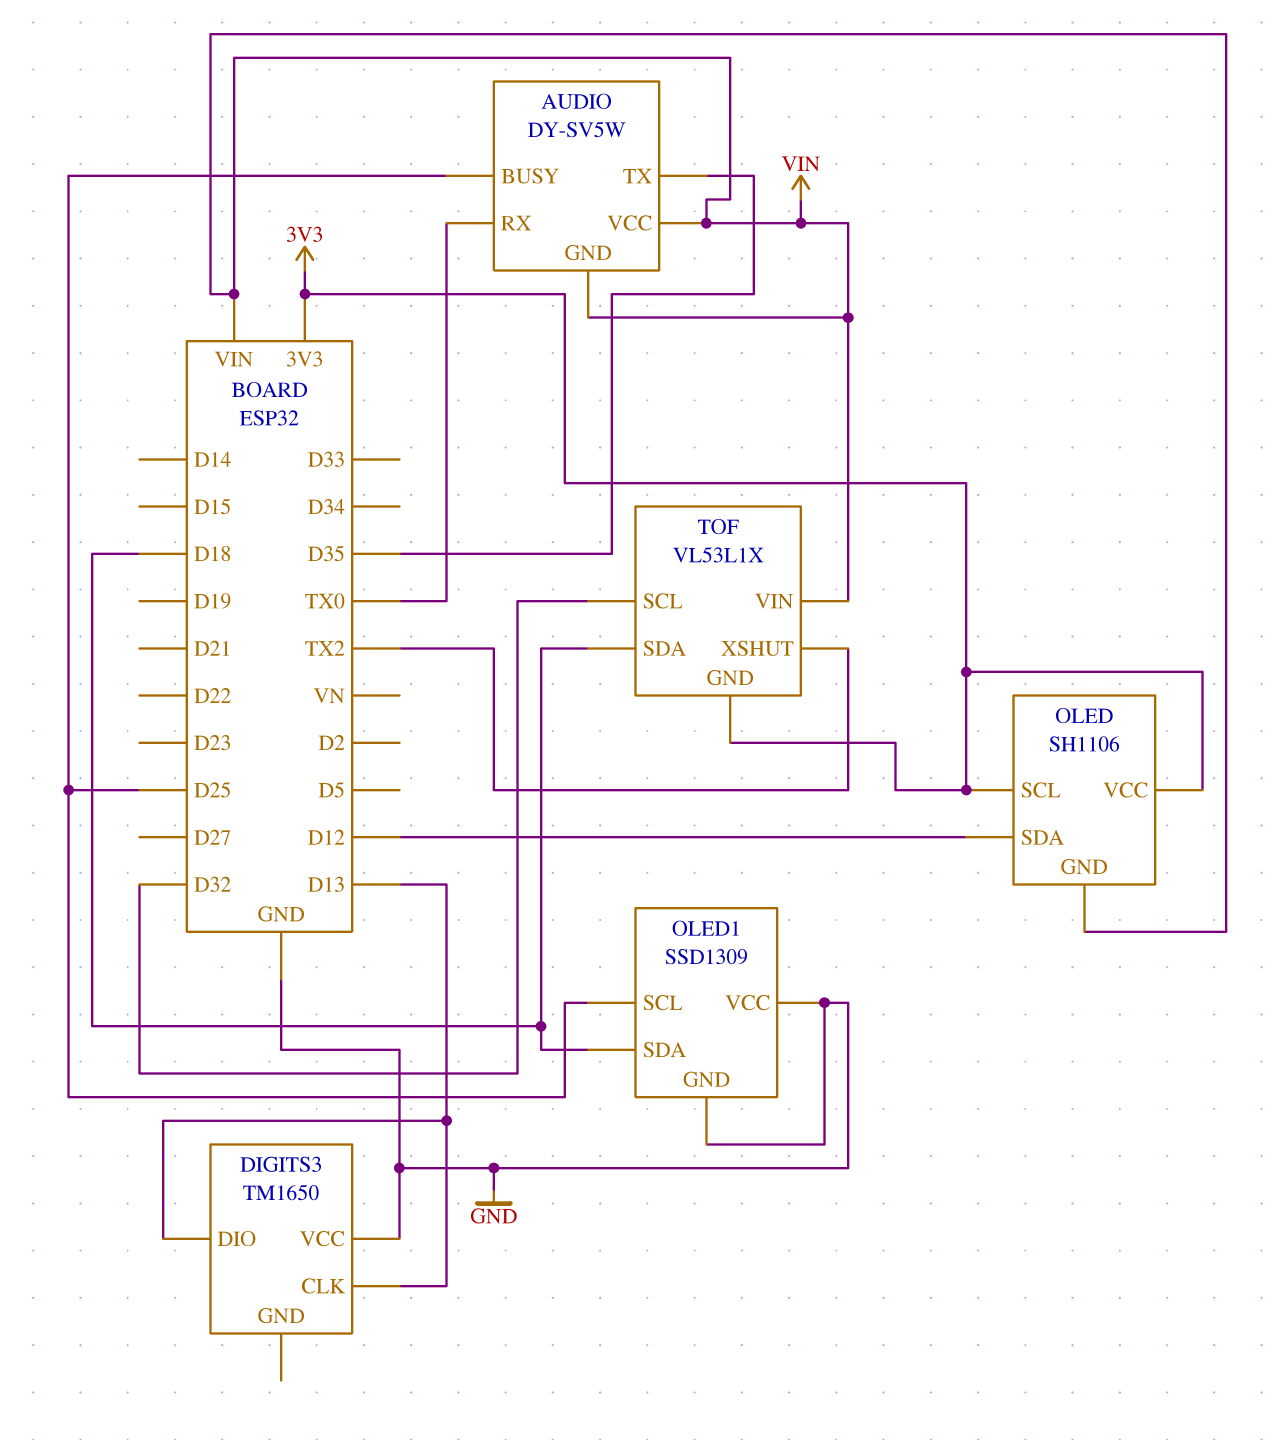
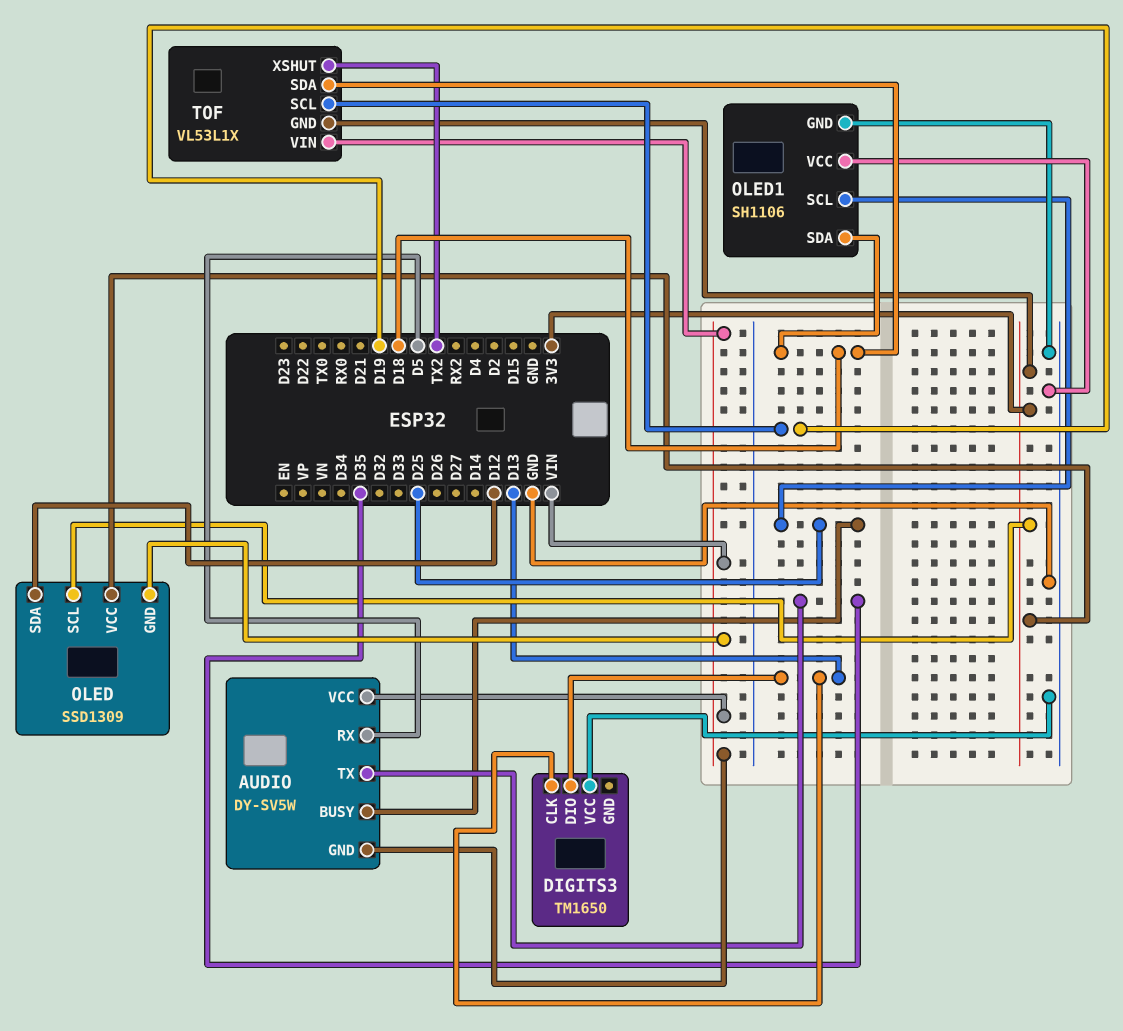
AUDIO pin RX: TX0 -> D5
OLED: SH1106 -> SSD1309
OLED1: SSD1309 -> SH1106
TOF pin SCL: D32 -> D19

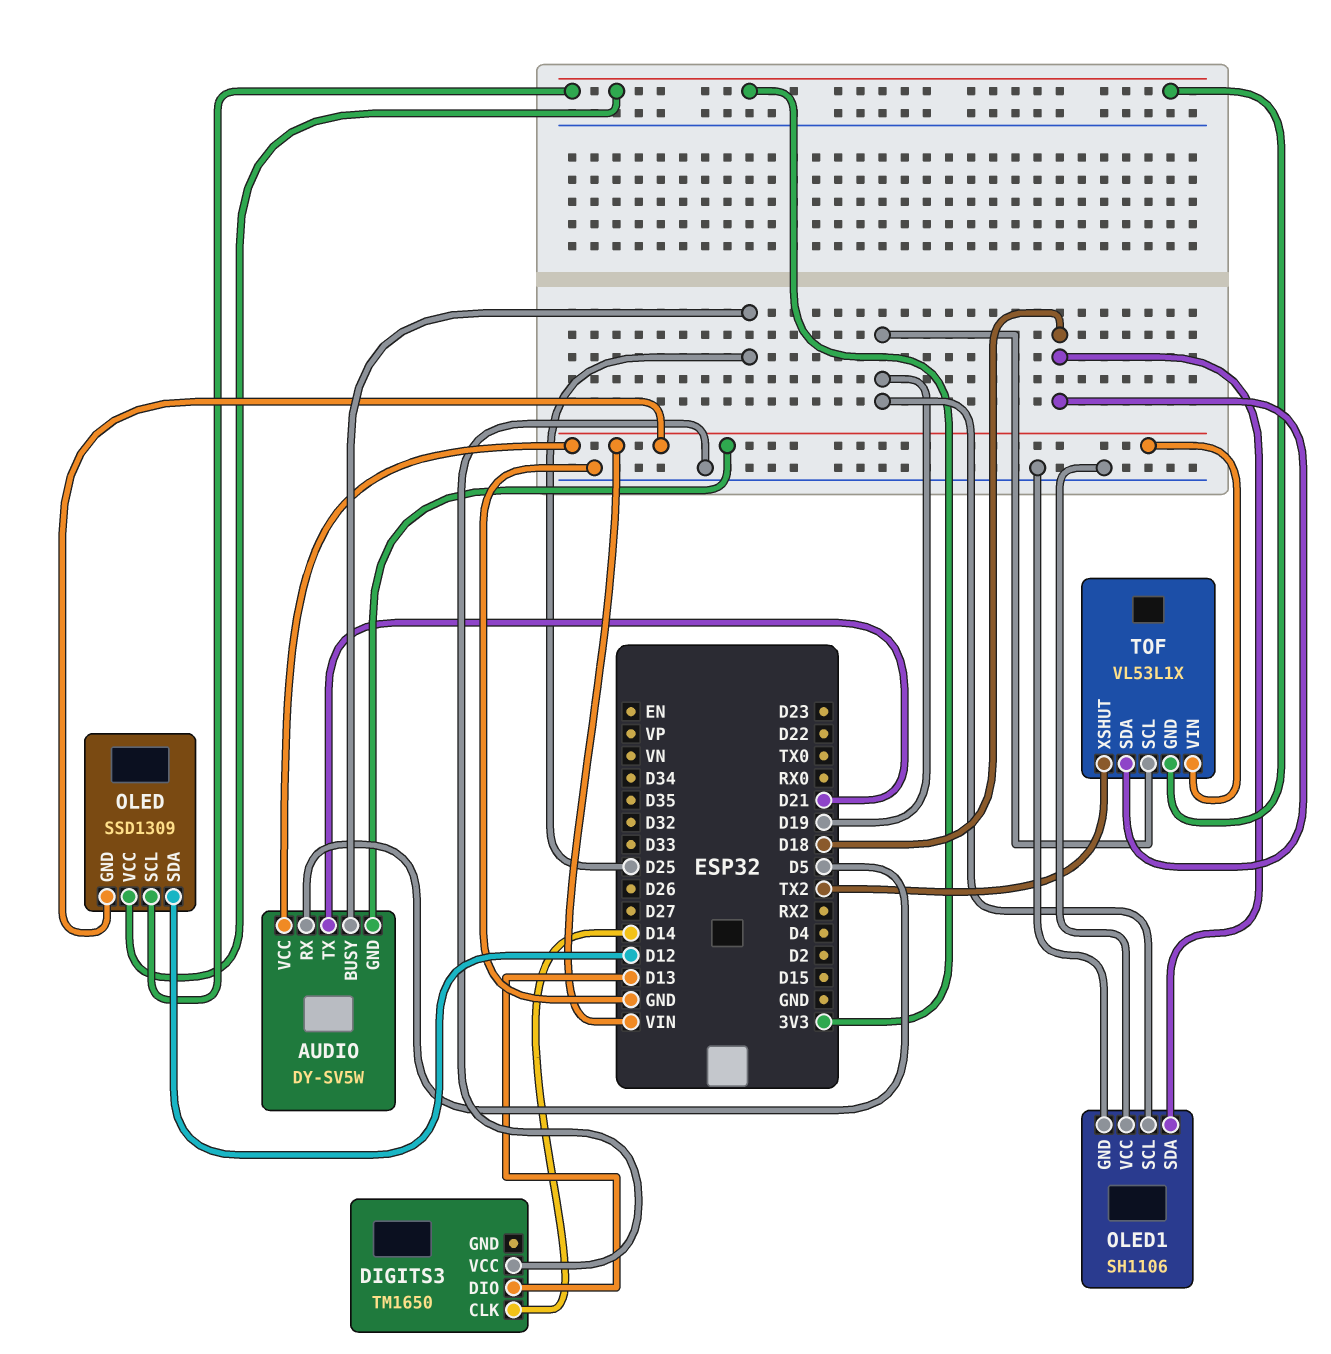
AUDIO pin TX: D35 -> D21
DIGITS3 pin CLK: D13 -> D14
OLED1 pin SCL: D25 -> D19

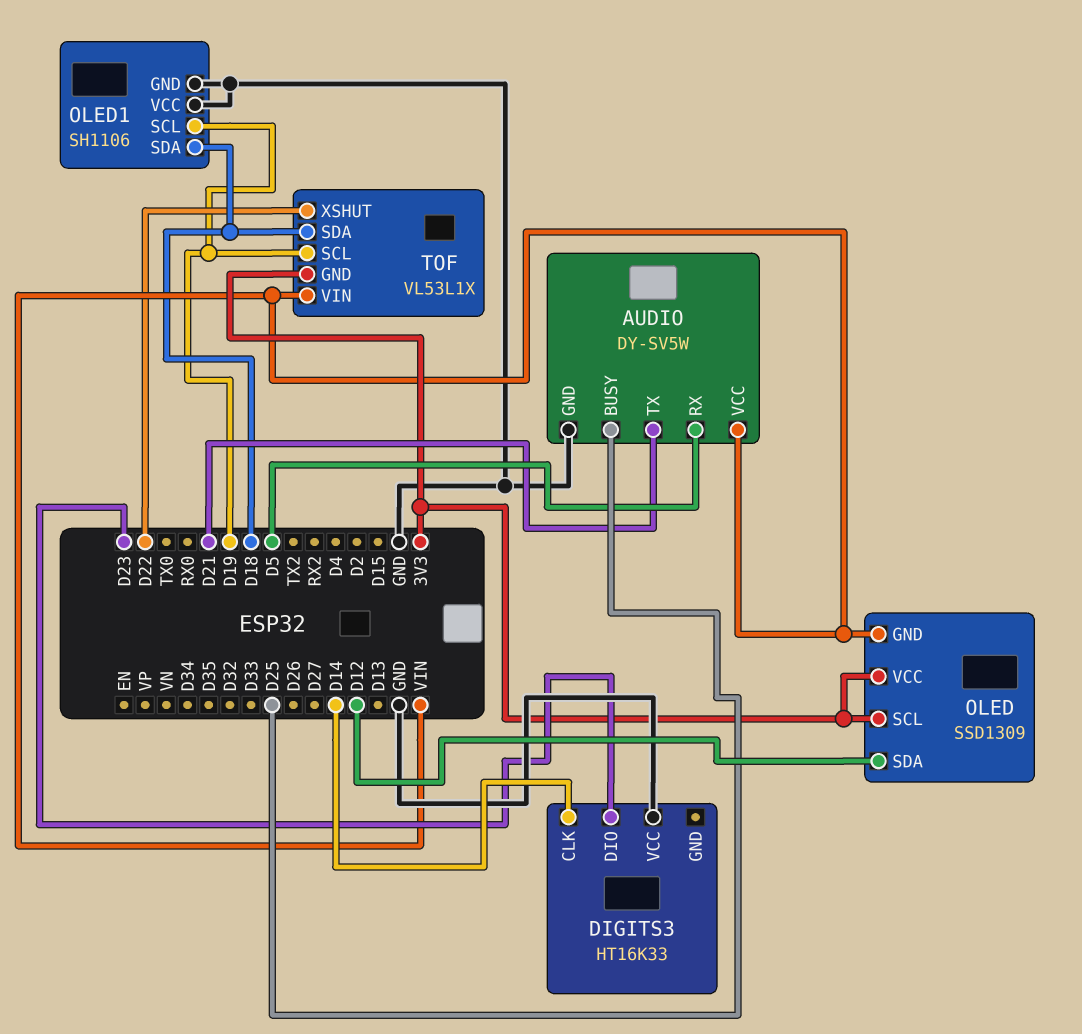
AUDIO pin GND: VIN -> GND
DIGITS3: TM1650 -> HT16K33
DIGITS3 pin DIO: D13 -> D23
TOF pin XSHUT: TX2 -> D22

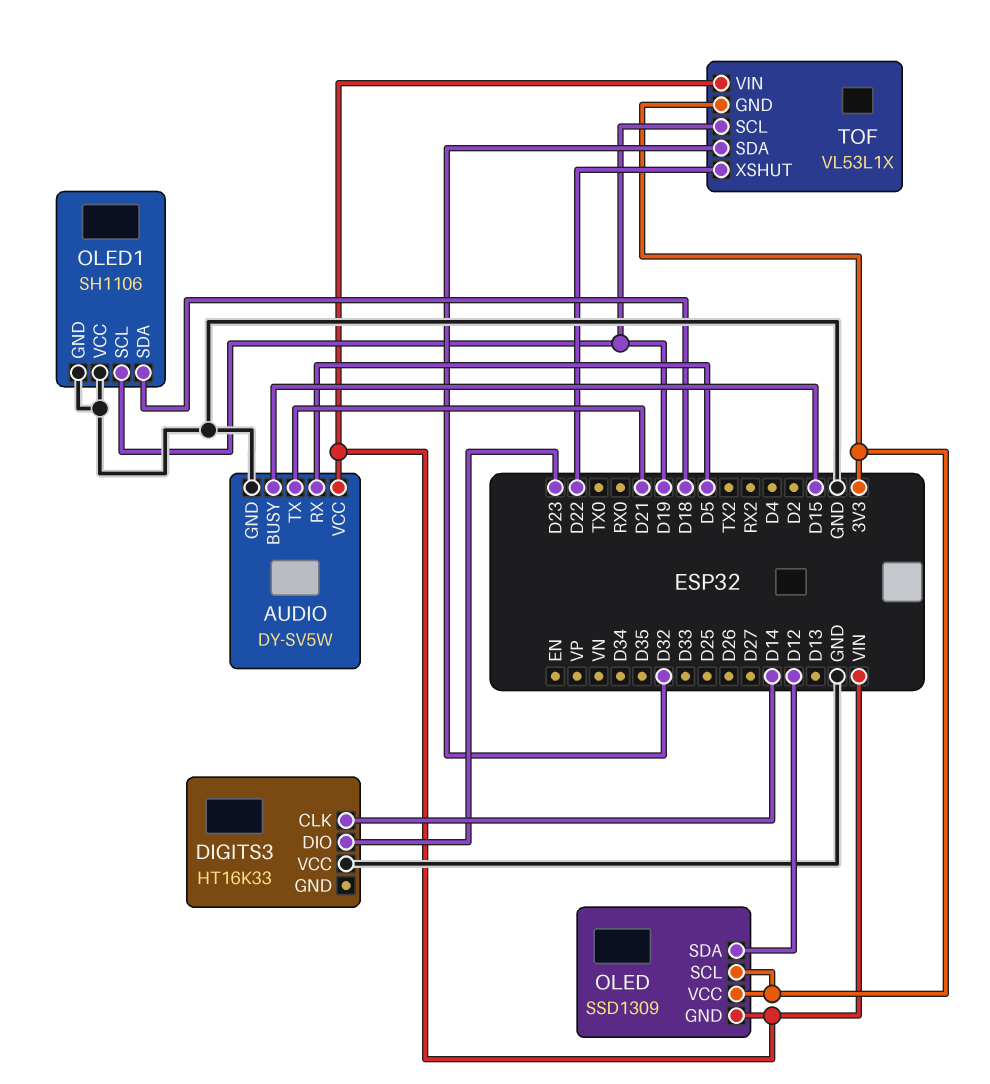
AUDIO pin BUSY: D25 -> D15
TOF pin SDA: D18 -> D32

